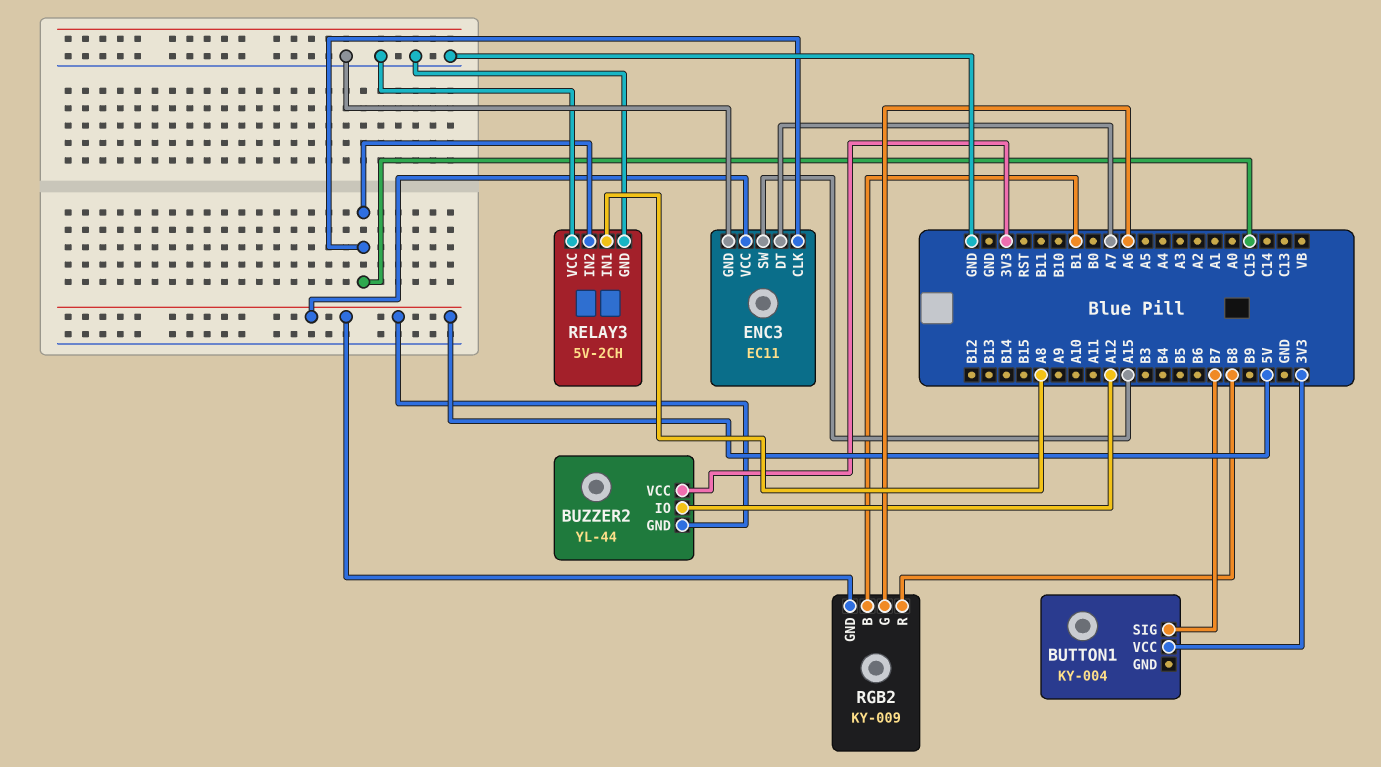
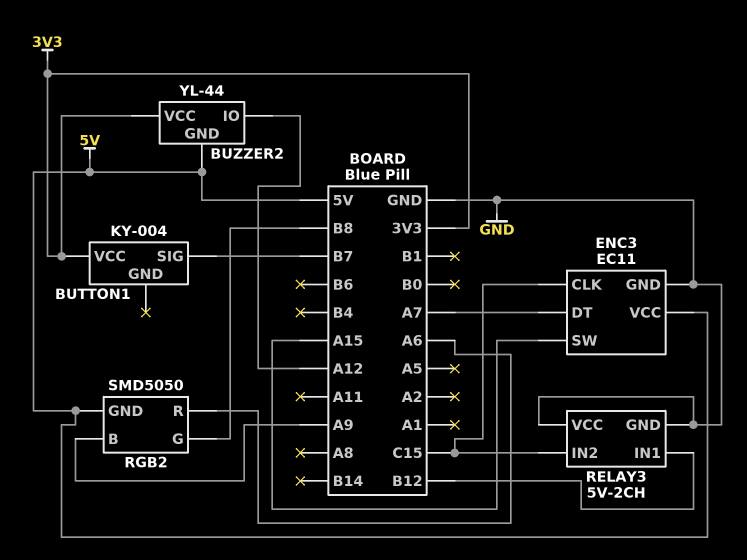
RELAY3 pin IN1: A8 -> B12
RGB2: KY-009 -> SMD5050
RGB2 pin B: B1 -> A9
RGB2 pin G: A6 -> B8
RGB2 pin R: B8 -> A6

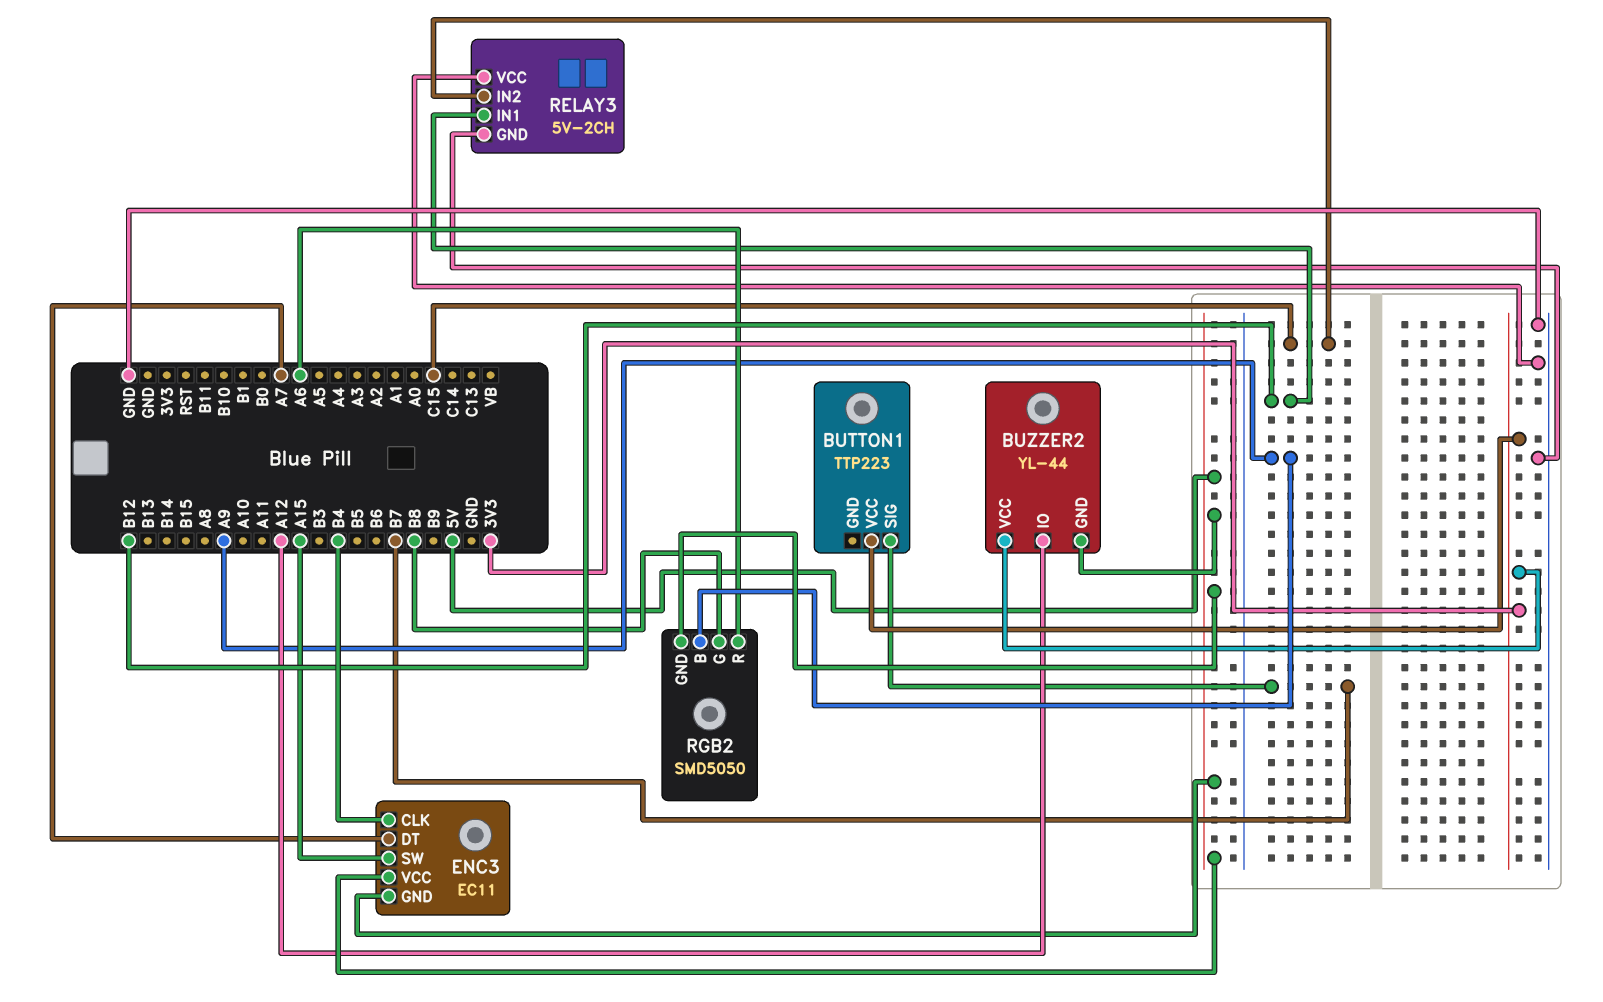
BUTTON1: KY-004 -> TTP223
ENC3 pin CLK: C15 -> B4
ENC3 pin GND: GND -> 5V

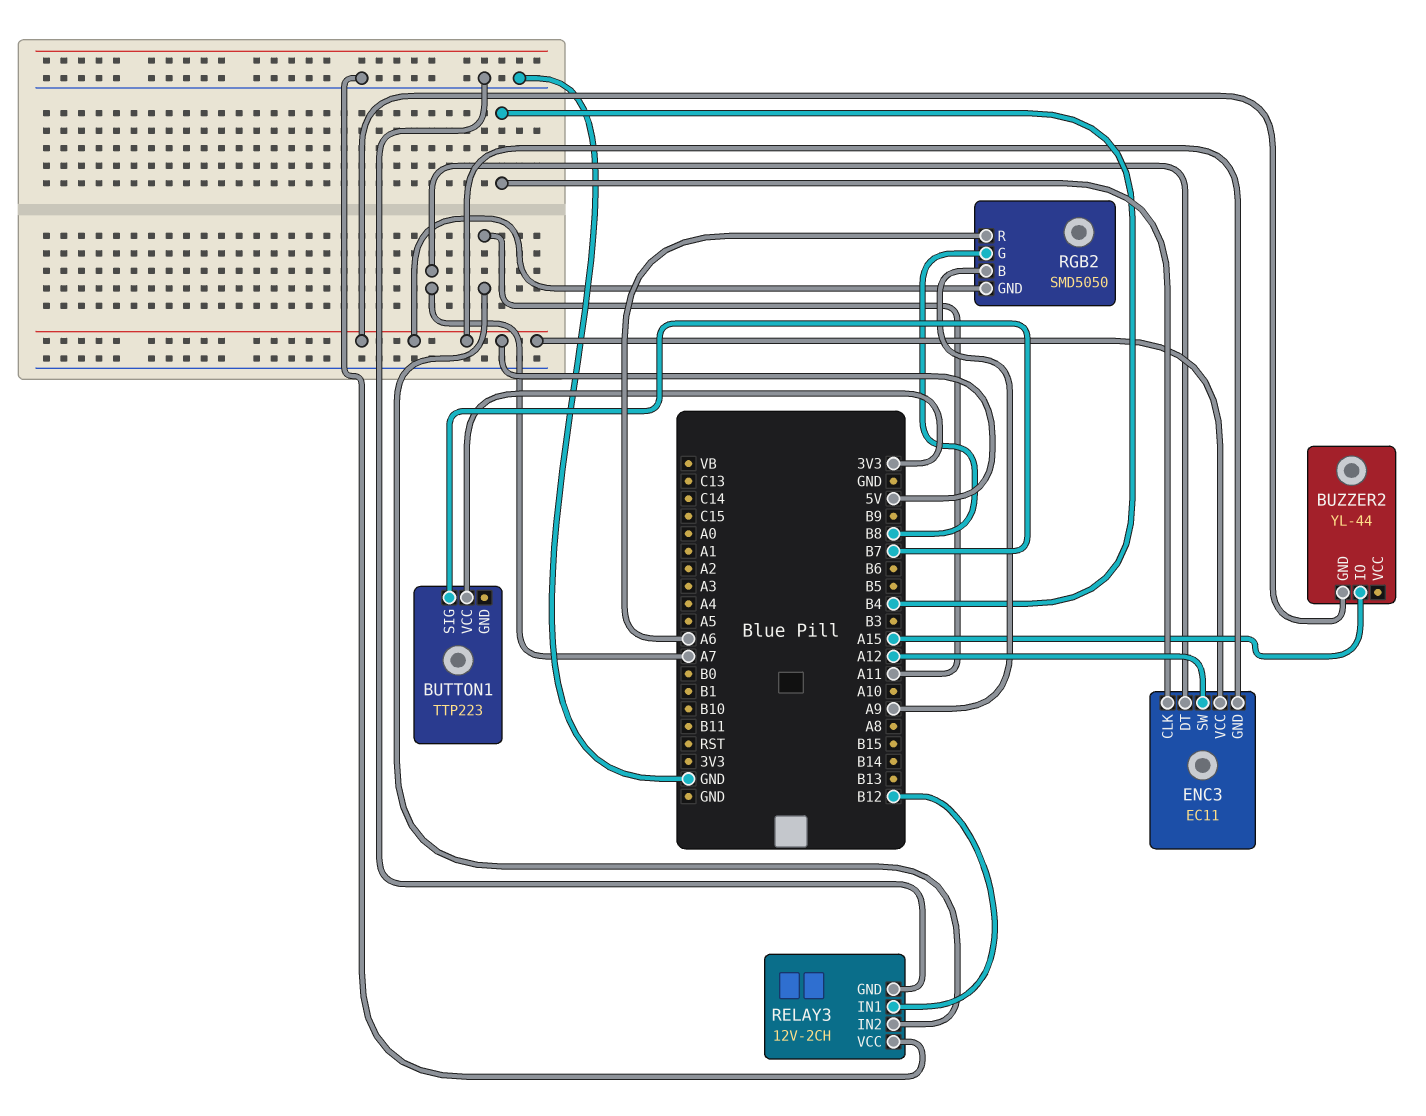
BUZZER2 pin IO: A12 -> A15
BUZZER2 pin VCC: 3V3 -> none
ENC3 pin SW: A15 -> A12
RELAY3: 5V-2CH -> 12V-2CH
RELAY3 pin IN2: C15 -> A11

